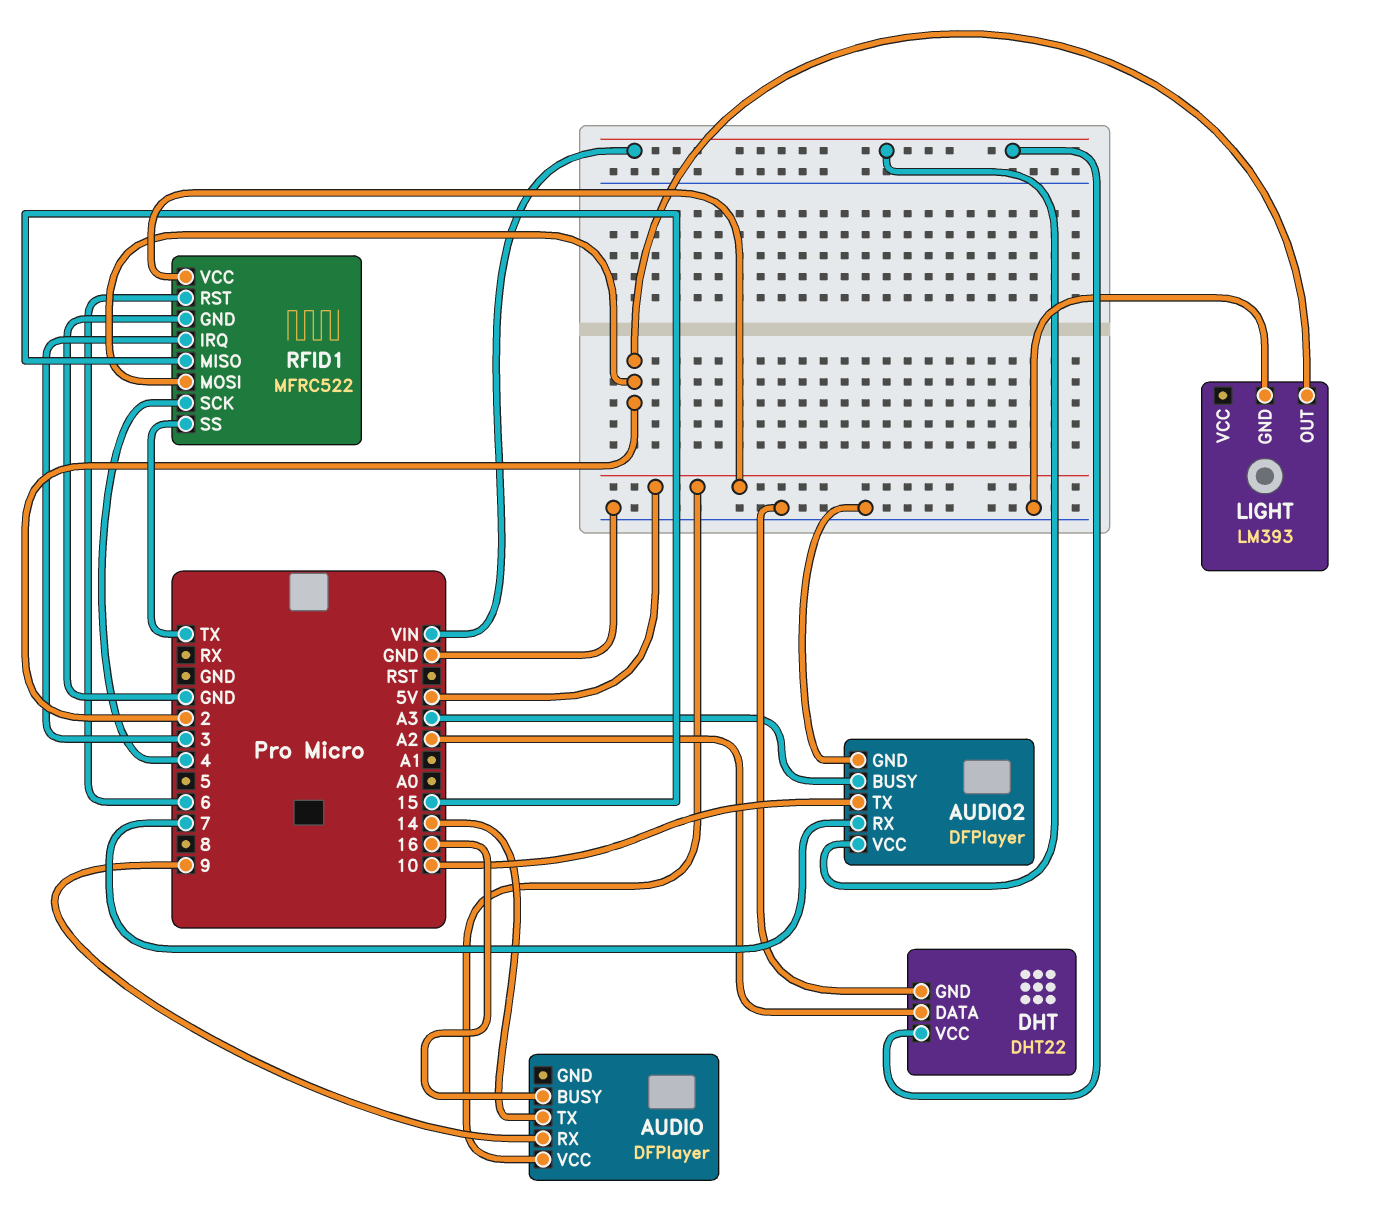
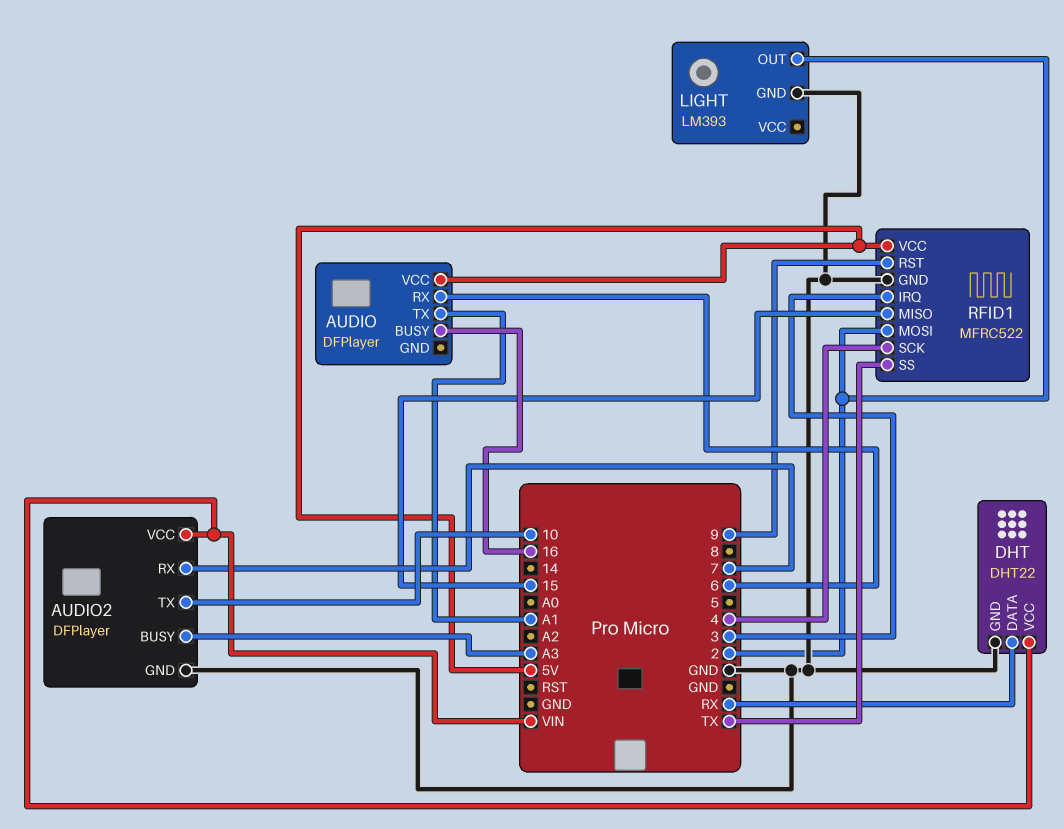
AUDIO pin RX: 9 -> 6
AUDIO pin TX: 14 -> A1
DHT pin DATA: A2 -> RX
RFID1 pin RST: 6 -> 9

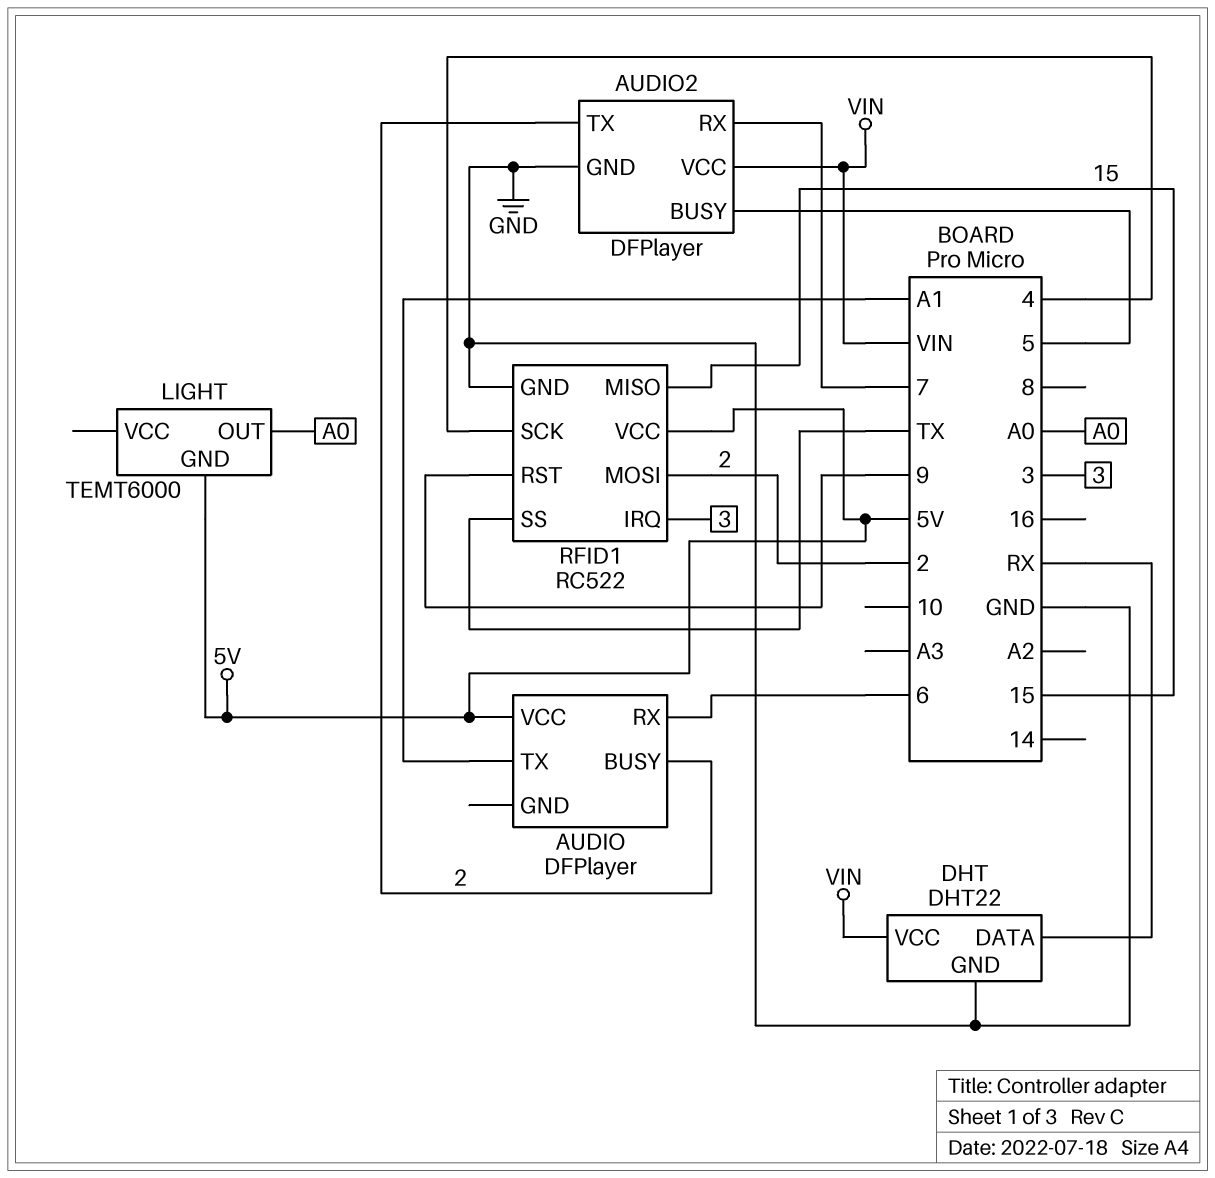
AUDIO pin BUSY: 16 -> 2
AUDIO2 pin BUSY: A3 -> 5
AUDIO2 pin TX: 10 -> 2
LIGHT: LM393 -> TEMT6000
LIGHT pin GND: GND -> 5V
LIGHT pin OUT: 2 -> A0
RFID1: MFRC522 -> RC522

